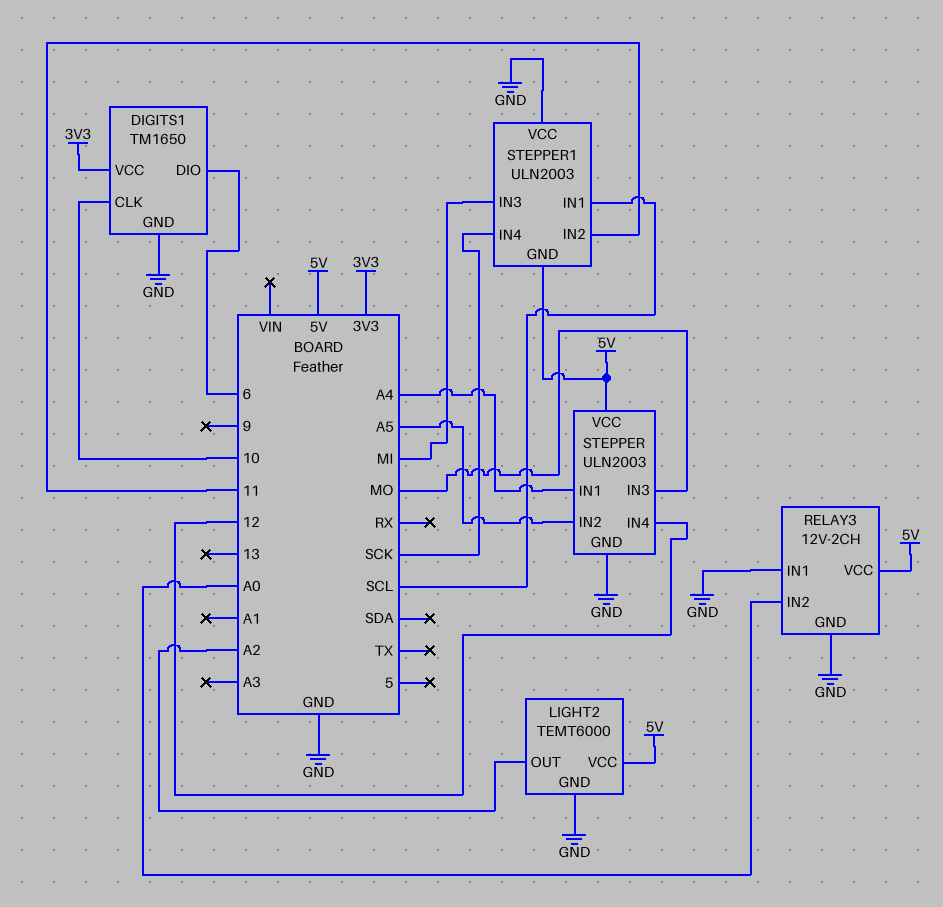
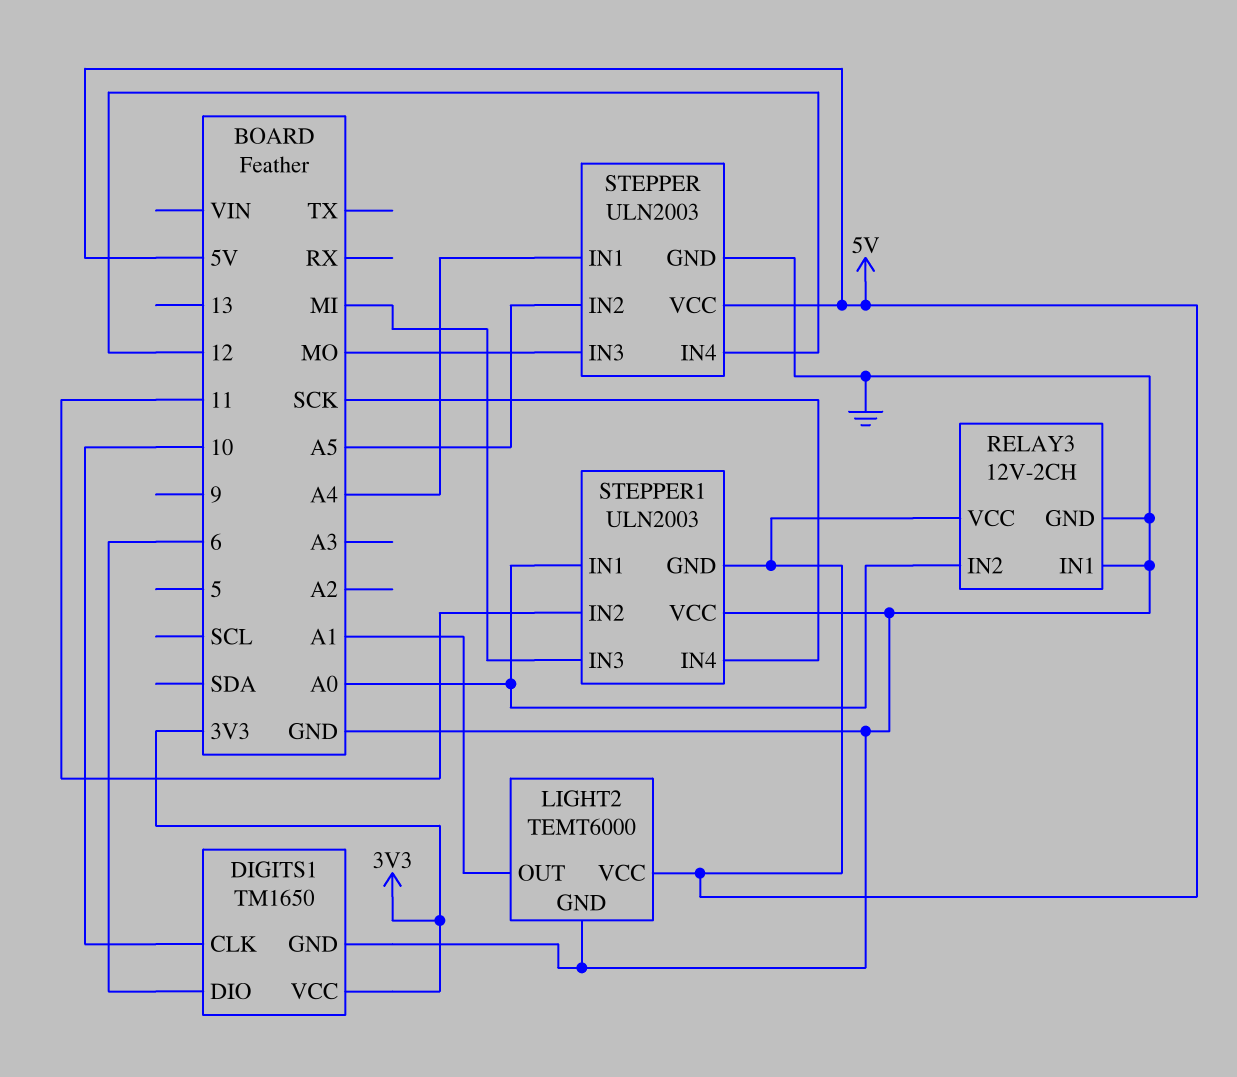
LIGHT2 pin OUT: A2 -> A1
STEPPER1 pin IN1: SCL -> A0

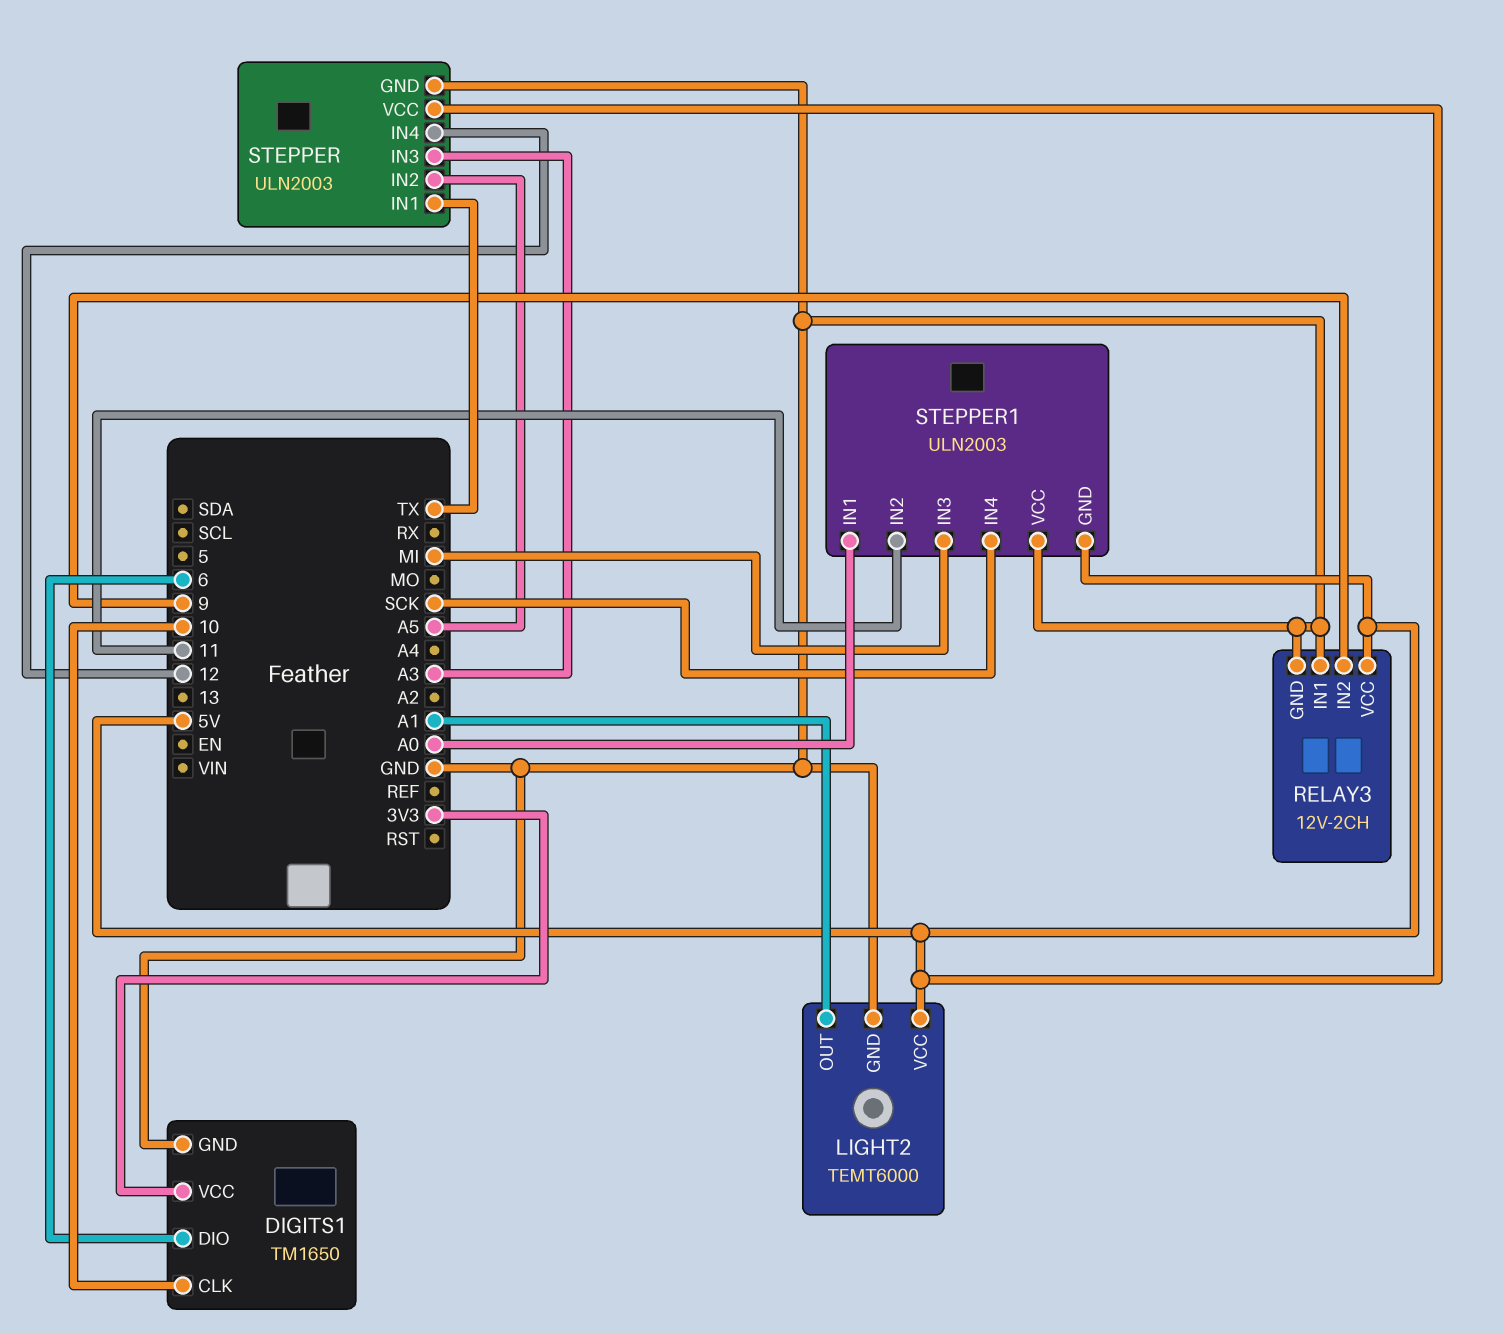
RELAY3 pin IN2: A0 -> 9
STEPPER pin IN1: A4 -> TX
STEPPER pin IN3: MO -> A3

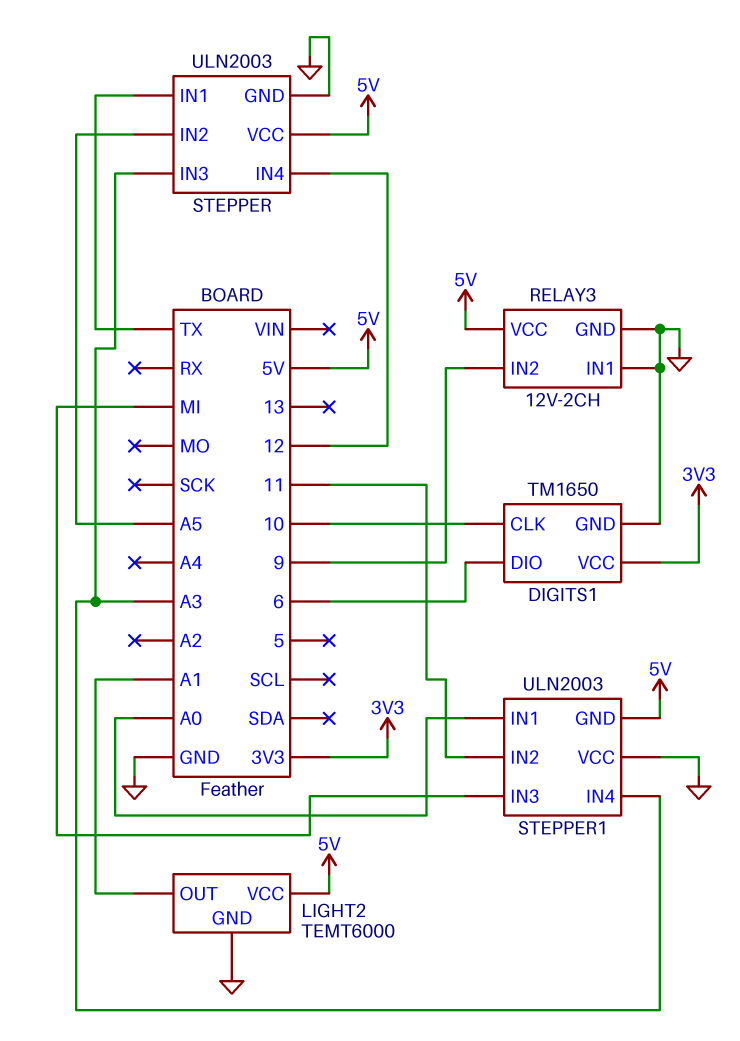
STEPPER1 pin IN4: SCK -> A3

